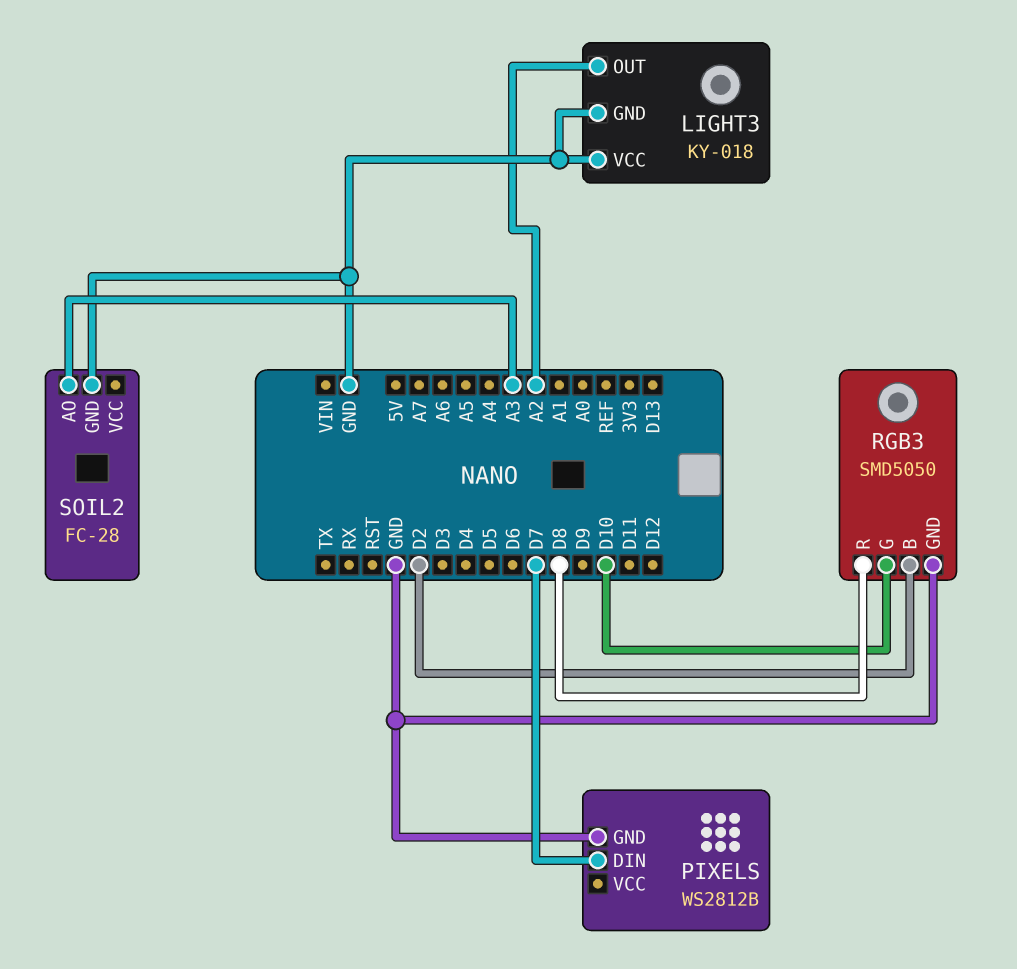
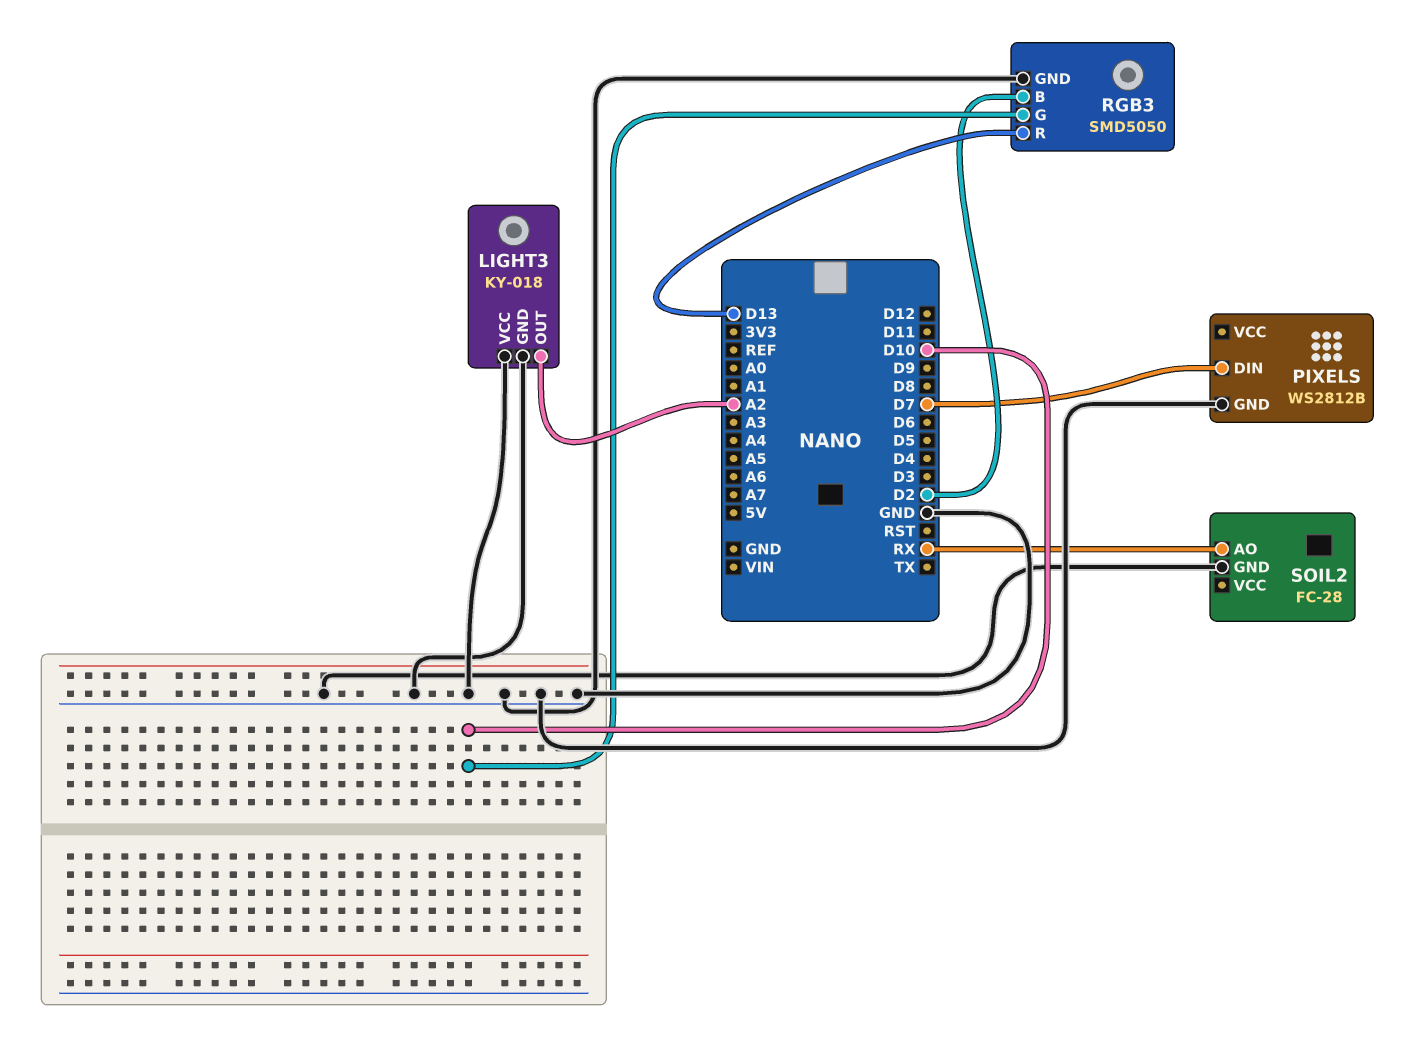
RGB3 pin R: D8 -> D13
SOIL2 pin AO: A3 -> RX

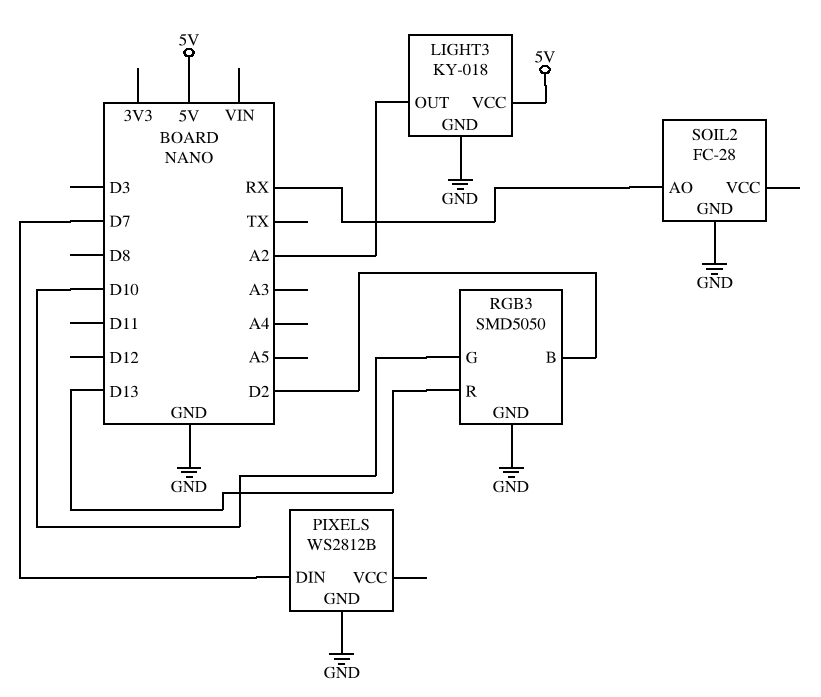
LIGHT3 pin VCC: GND -> 5V

